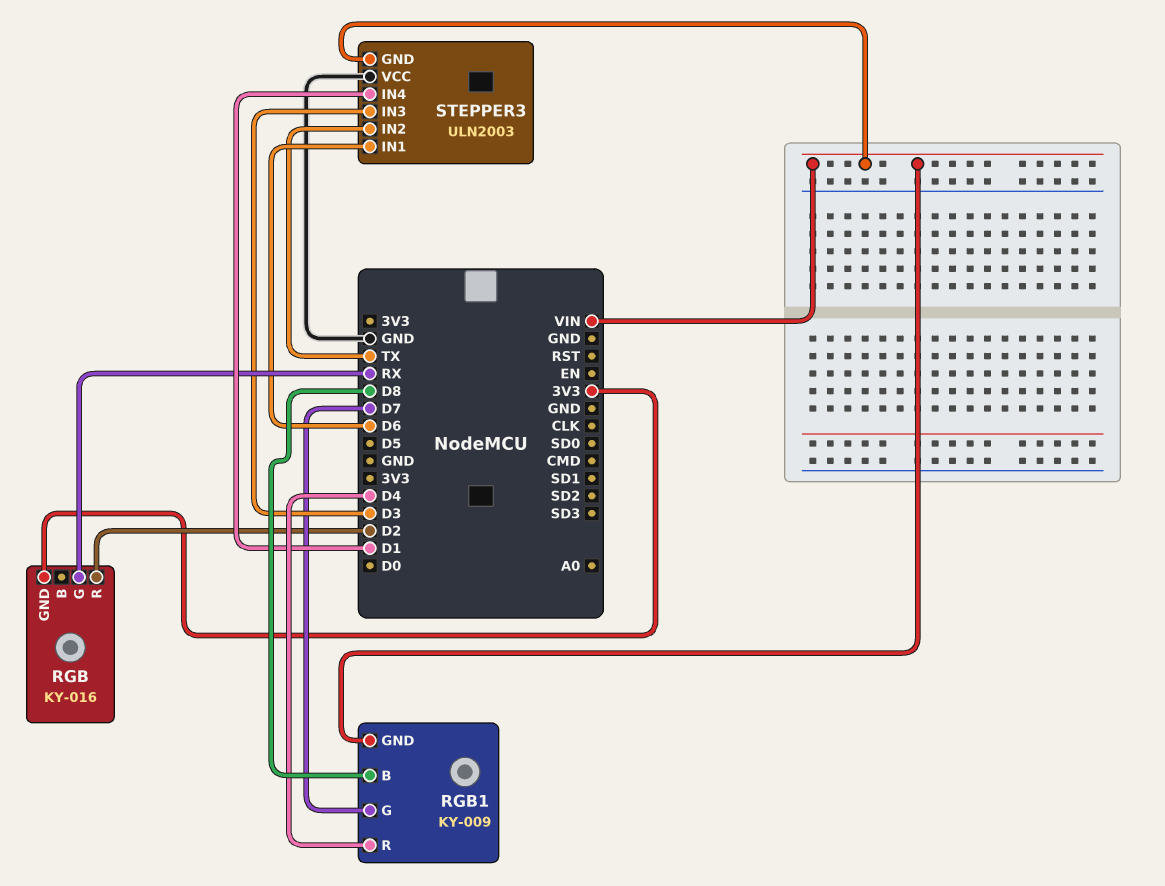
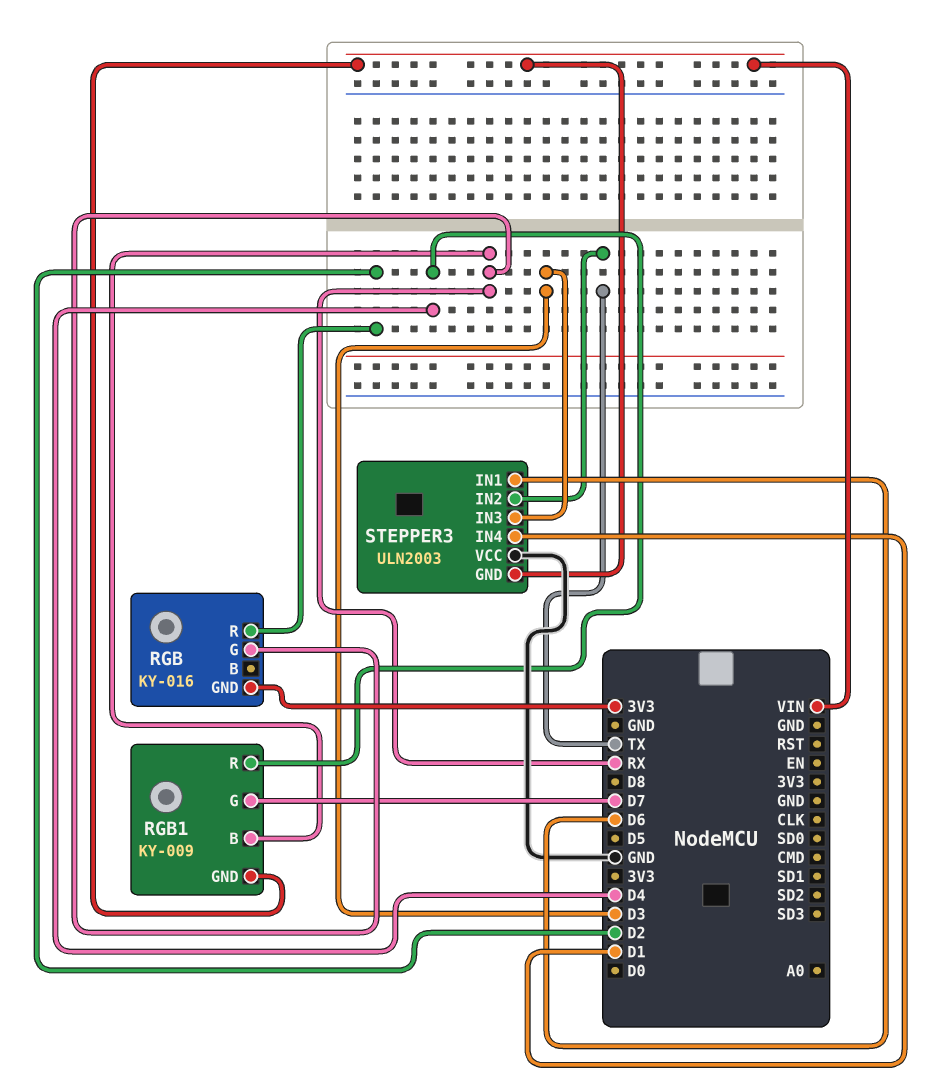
RGB1 pin B: D8 -> RX

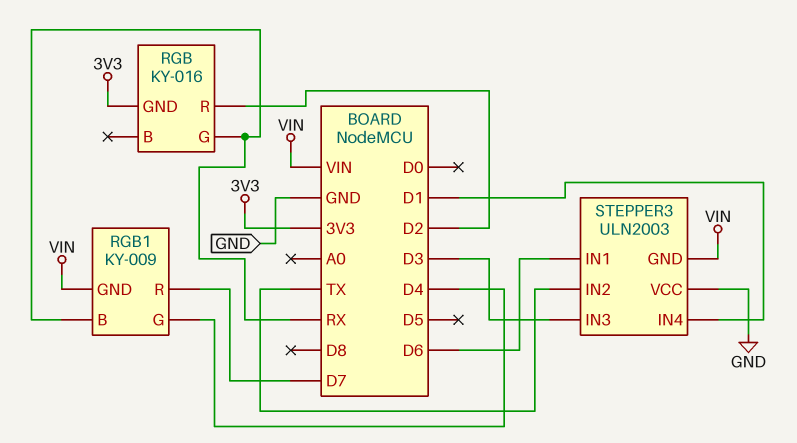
RGB1 pin G: D7 -> D4
RGB1 pin R: D4 -> D7

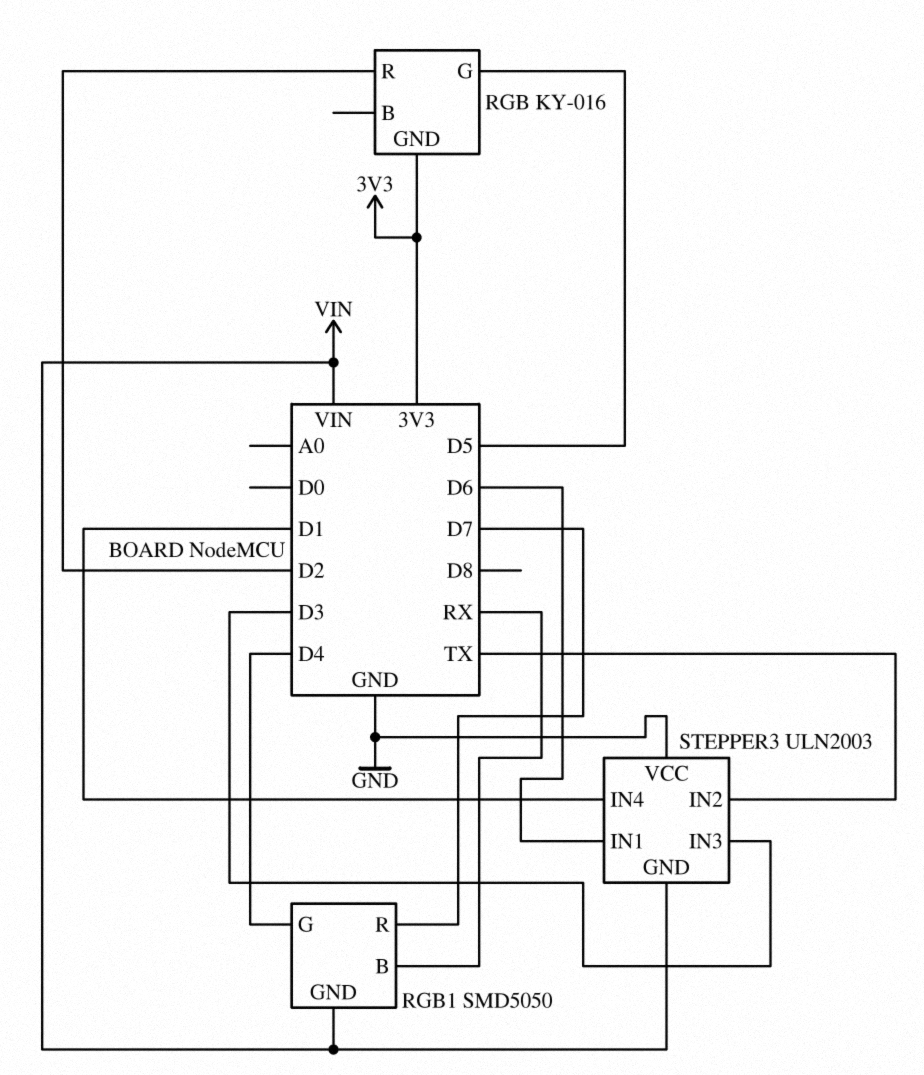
RGB pin G: RX -> D5
RGB1: KY-009 -> SMD5050

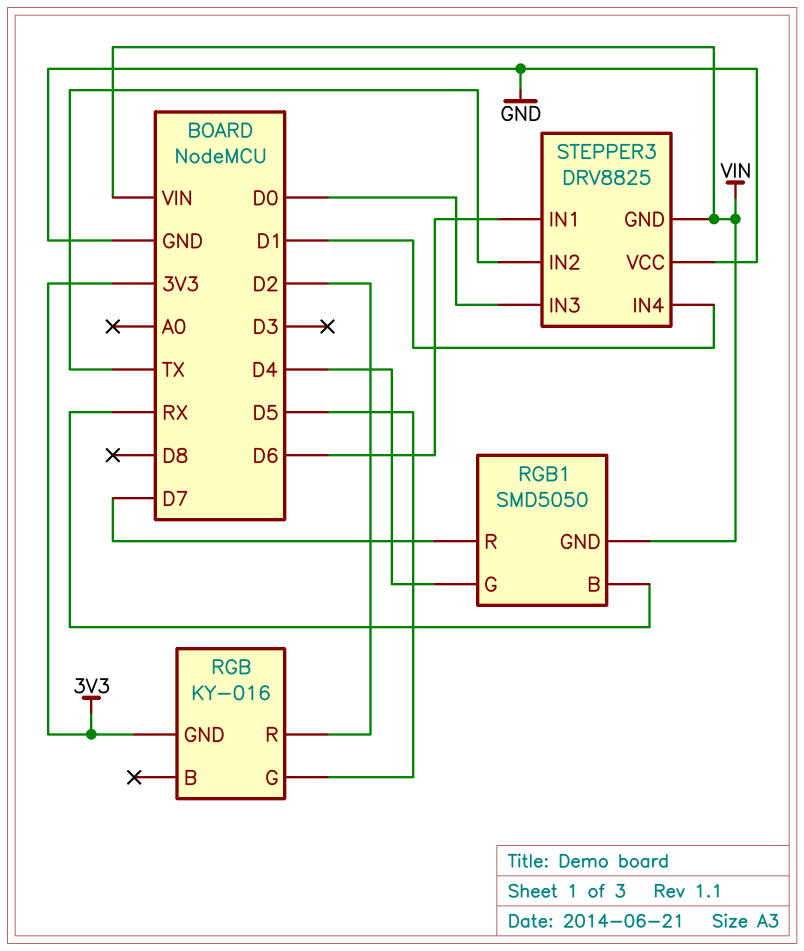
STEPPER3: ULN2003 -> DRV8825
STEPPER3 pin IN3: D3 -> D0

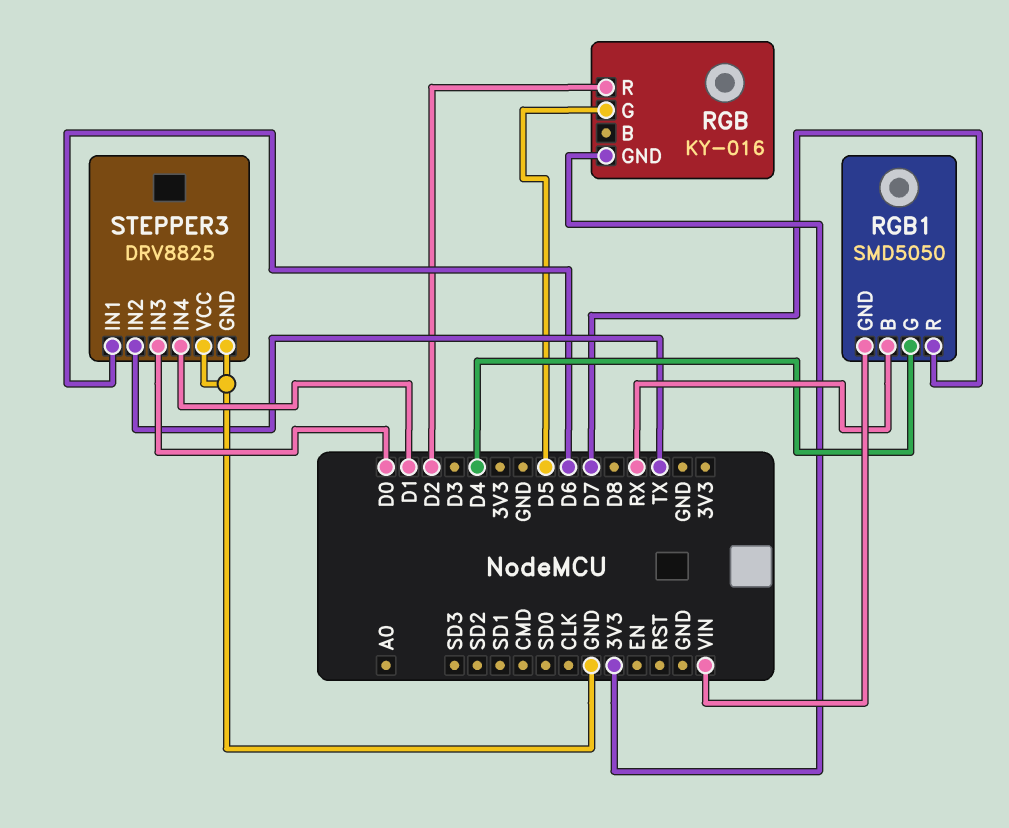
STEPPER3 pin GND: VIN -> GND

